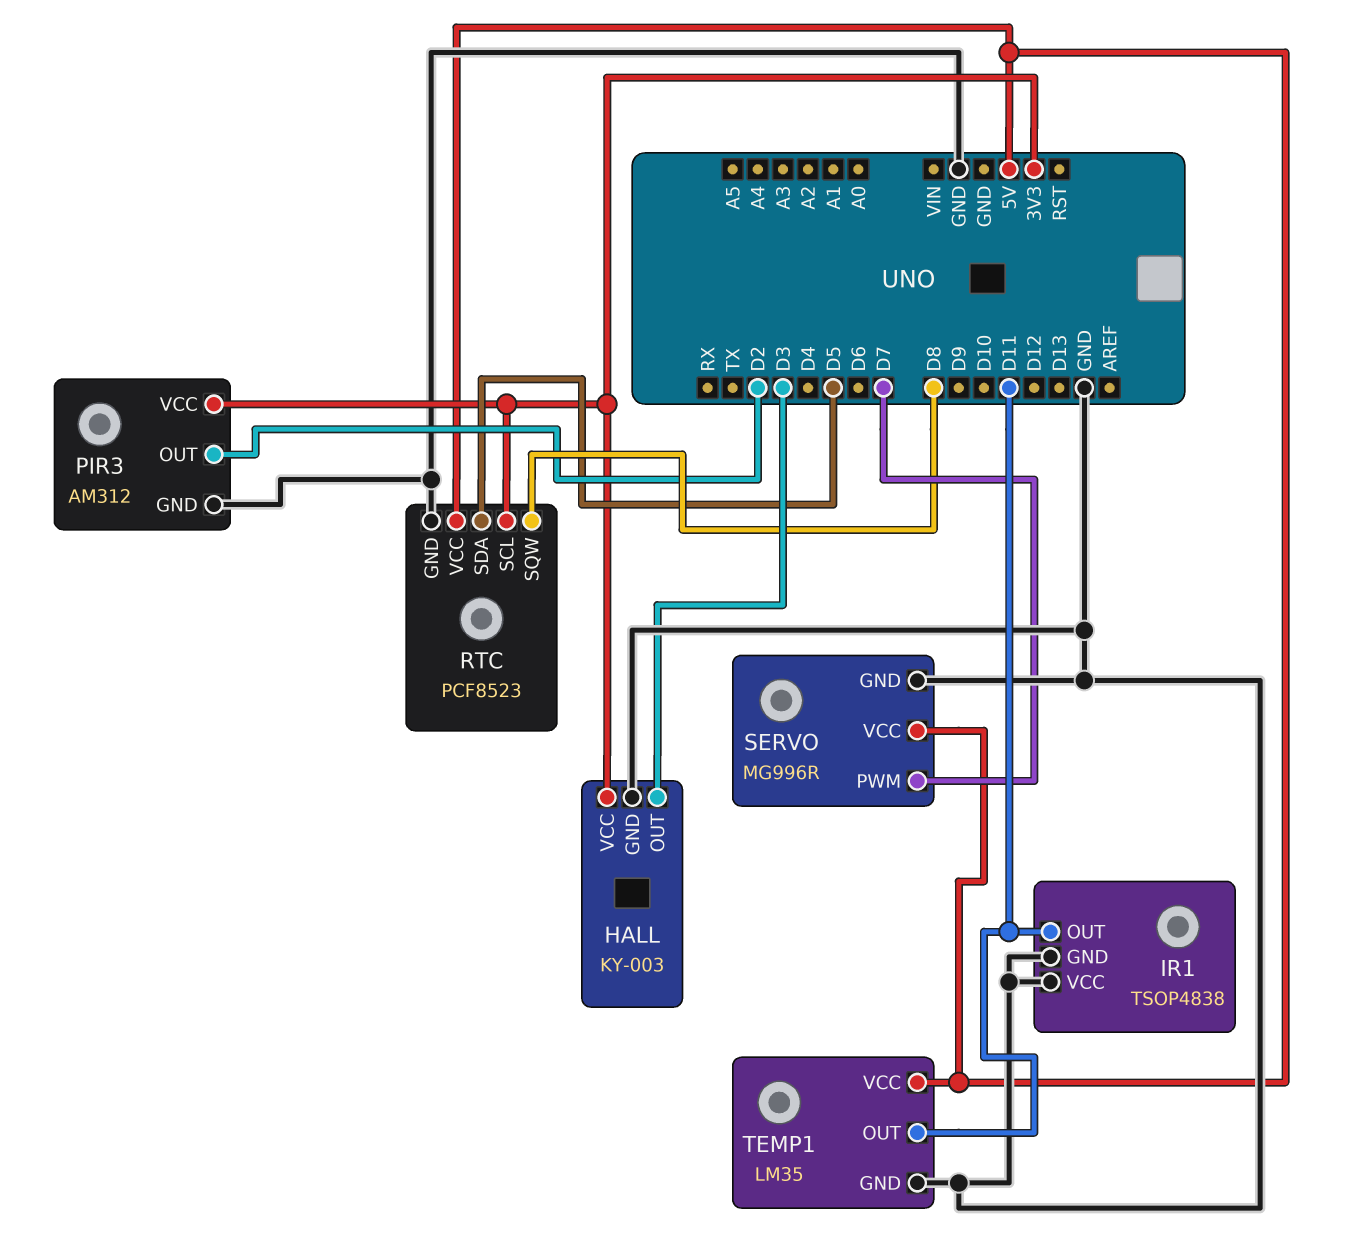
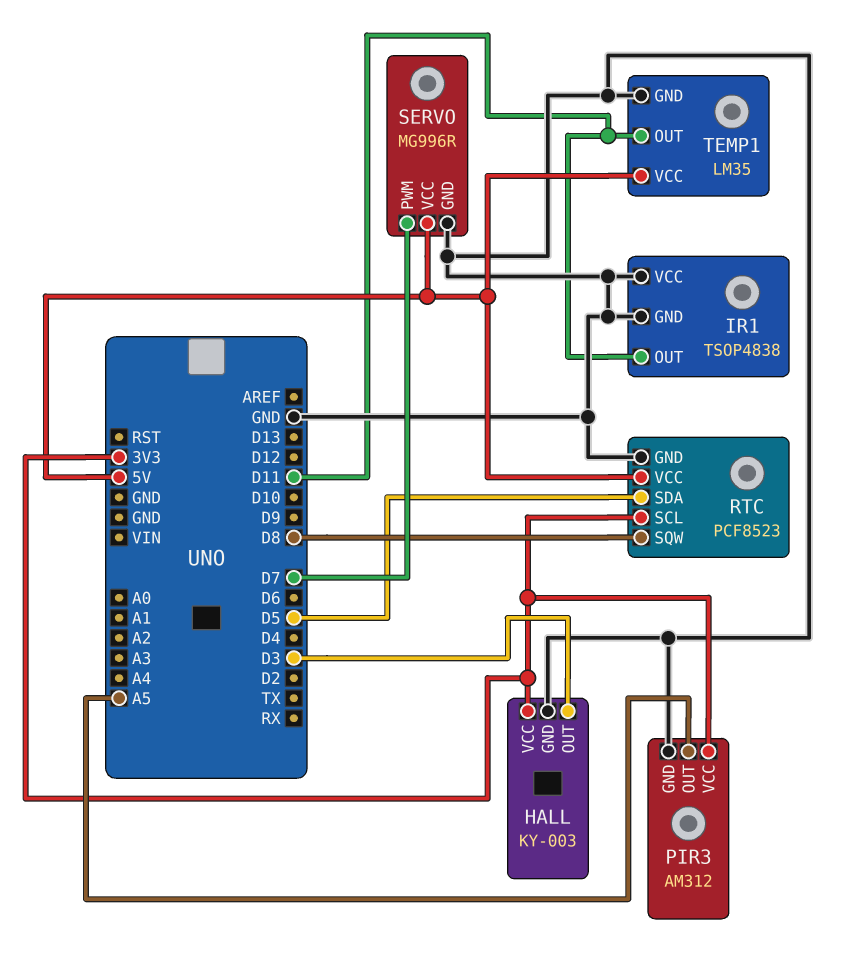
PIR3 pin OUT: D2 -> A5

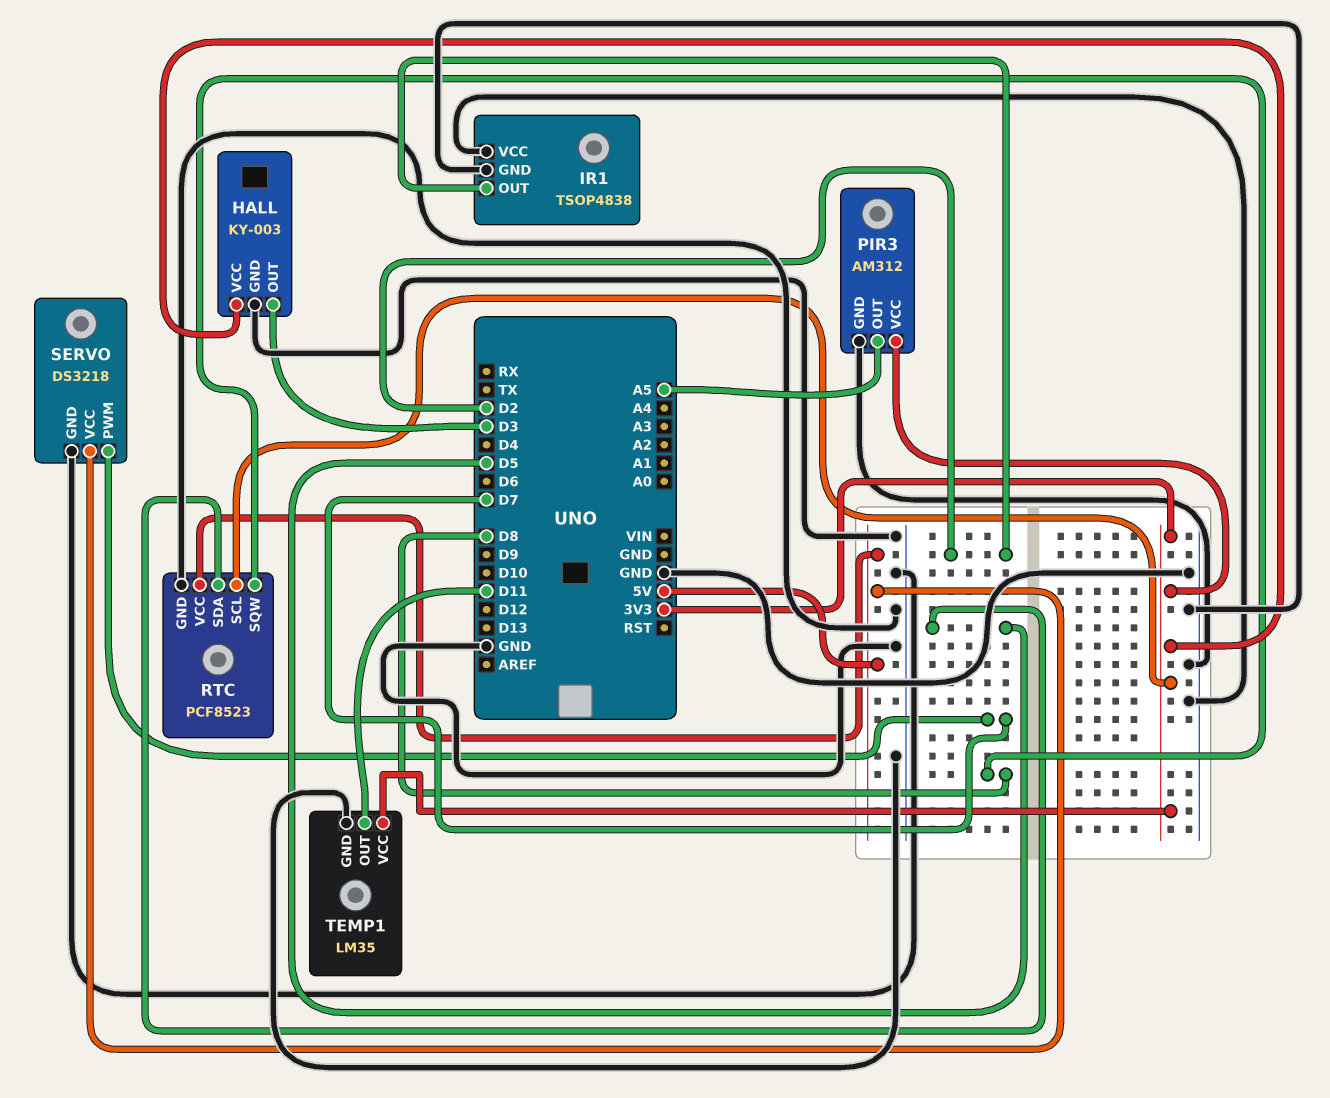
IR1 pin OUT: D11 -> D2
SERVO: MG996R -> DS3218
TEMP1 pin VCC: 5V -> 3V3

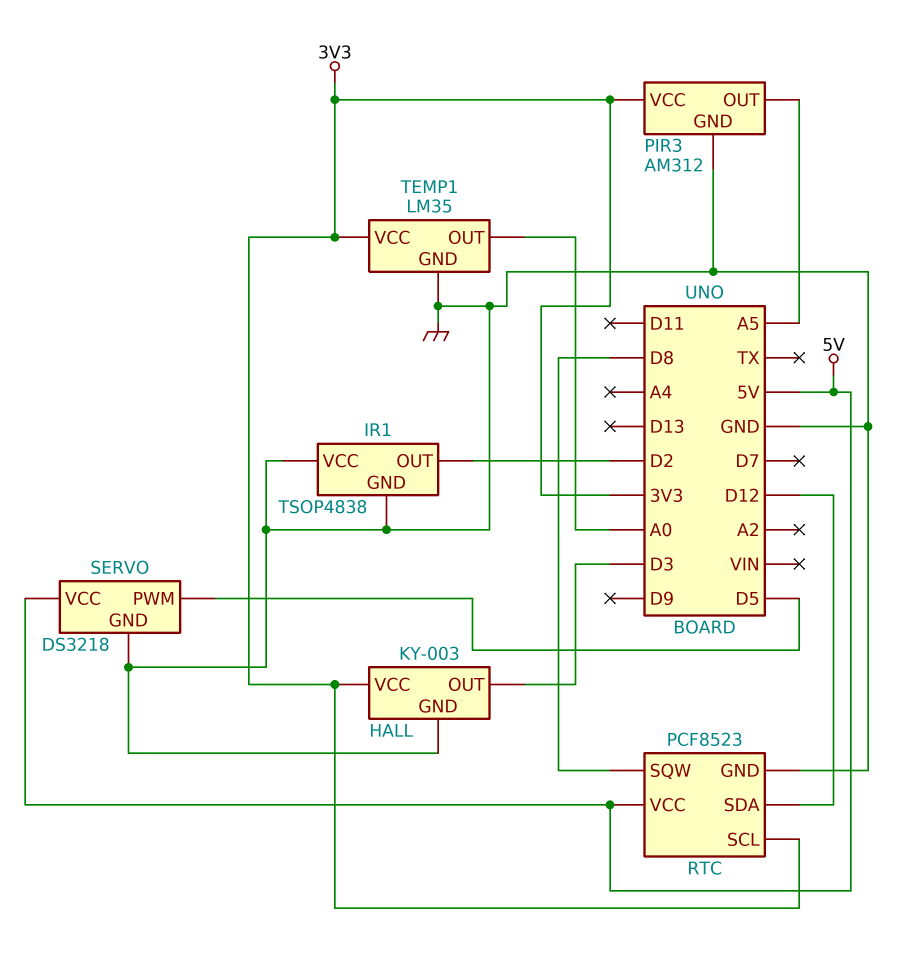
RTC pin SDA: D5 -> D12
SERVO pin PWM: D7 -> D5
TEMP1 pin OUT: D11 -> A0

